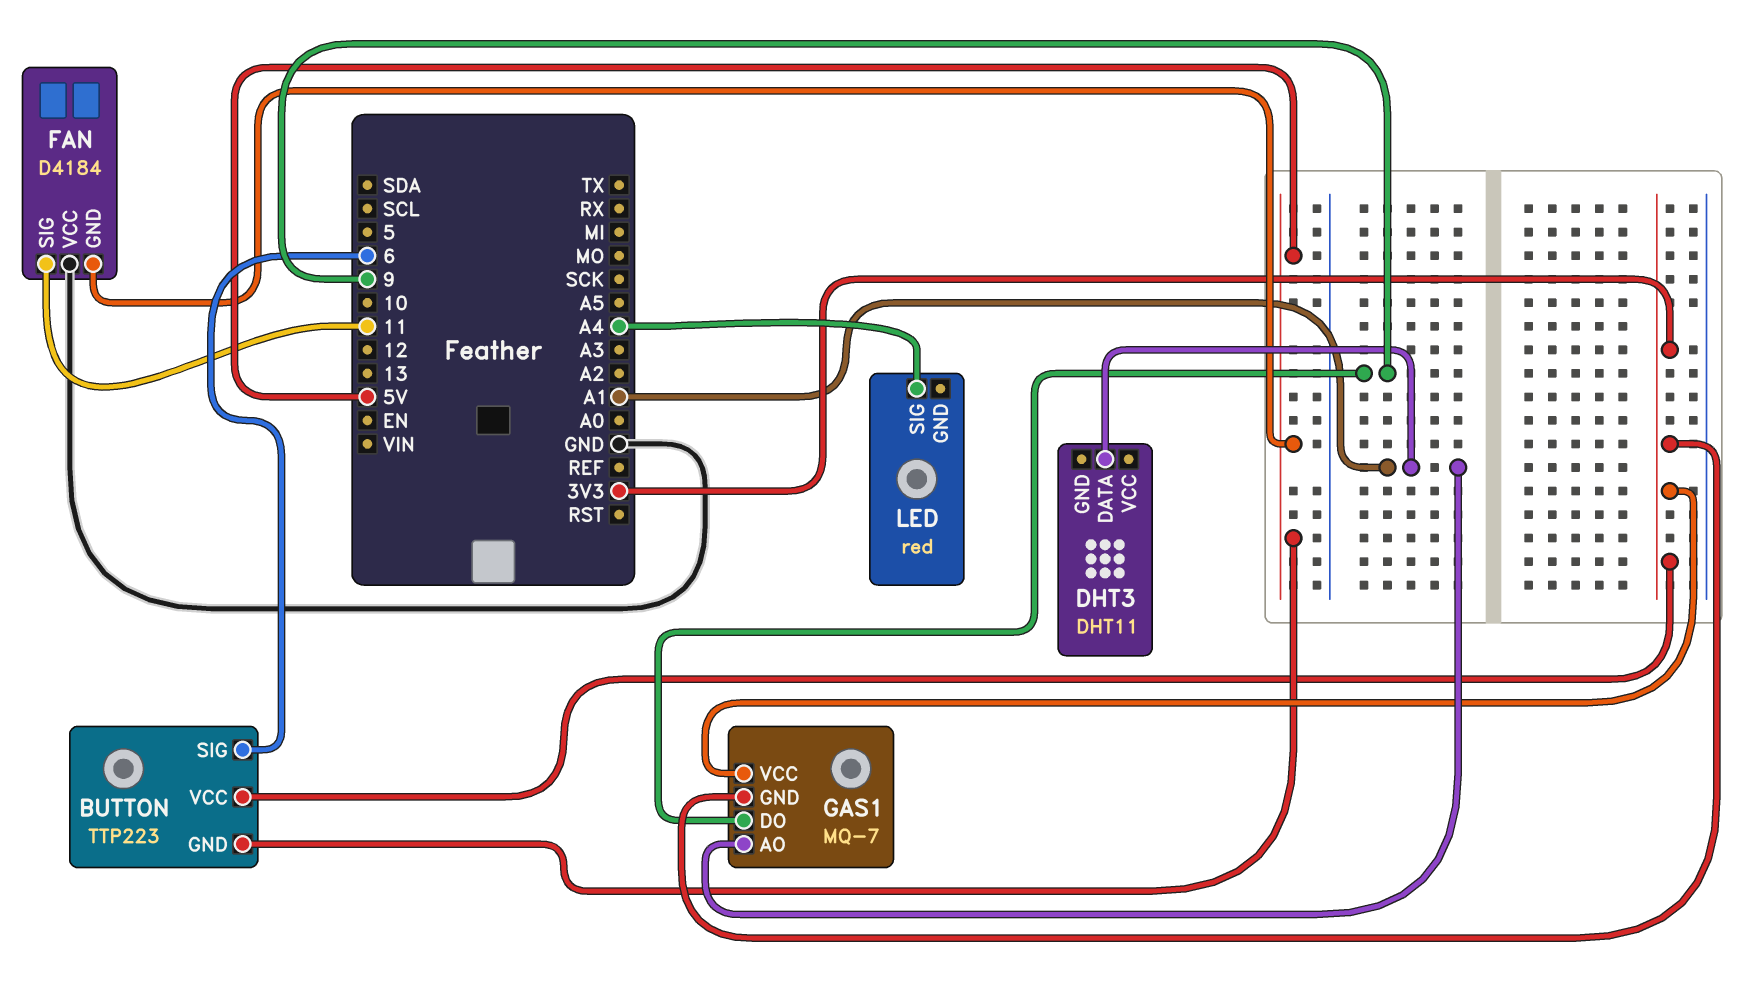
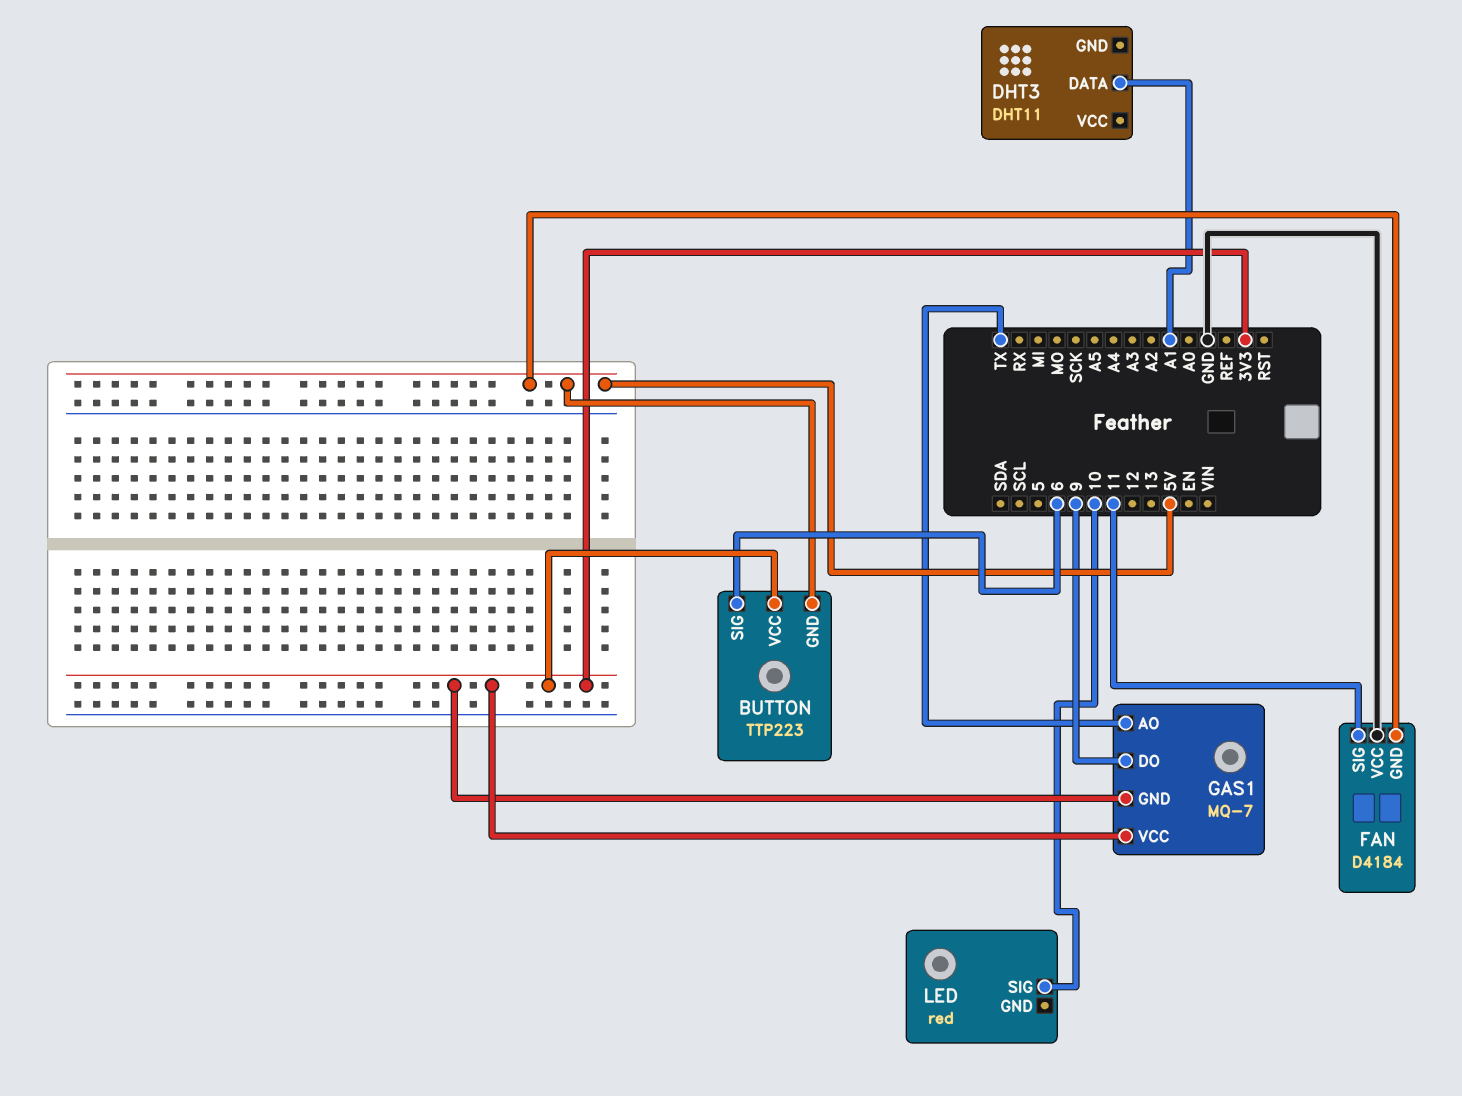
GAS1 pin AO: A1 -> TX
LED pin SIG: A4 -> 10

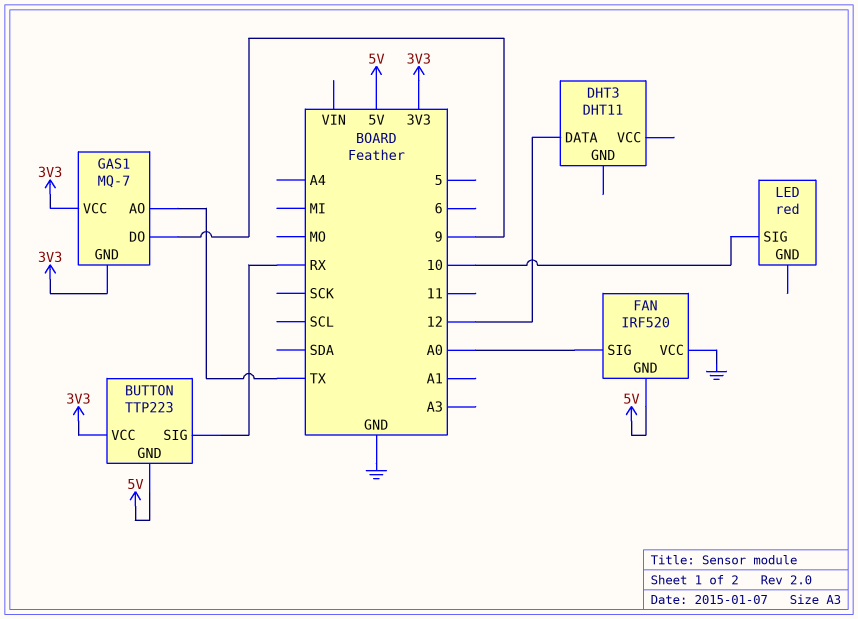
BUTTON pin SIG: 6 -> RX
DHT3 pin DATA: A1 -> 12
FAN: D4184 -> IRF520
FAN pin SIG: 11 -> A0

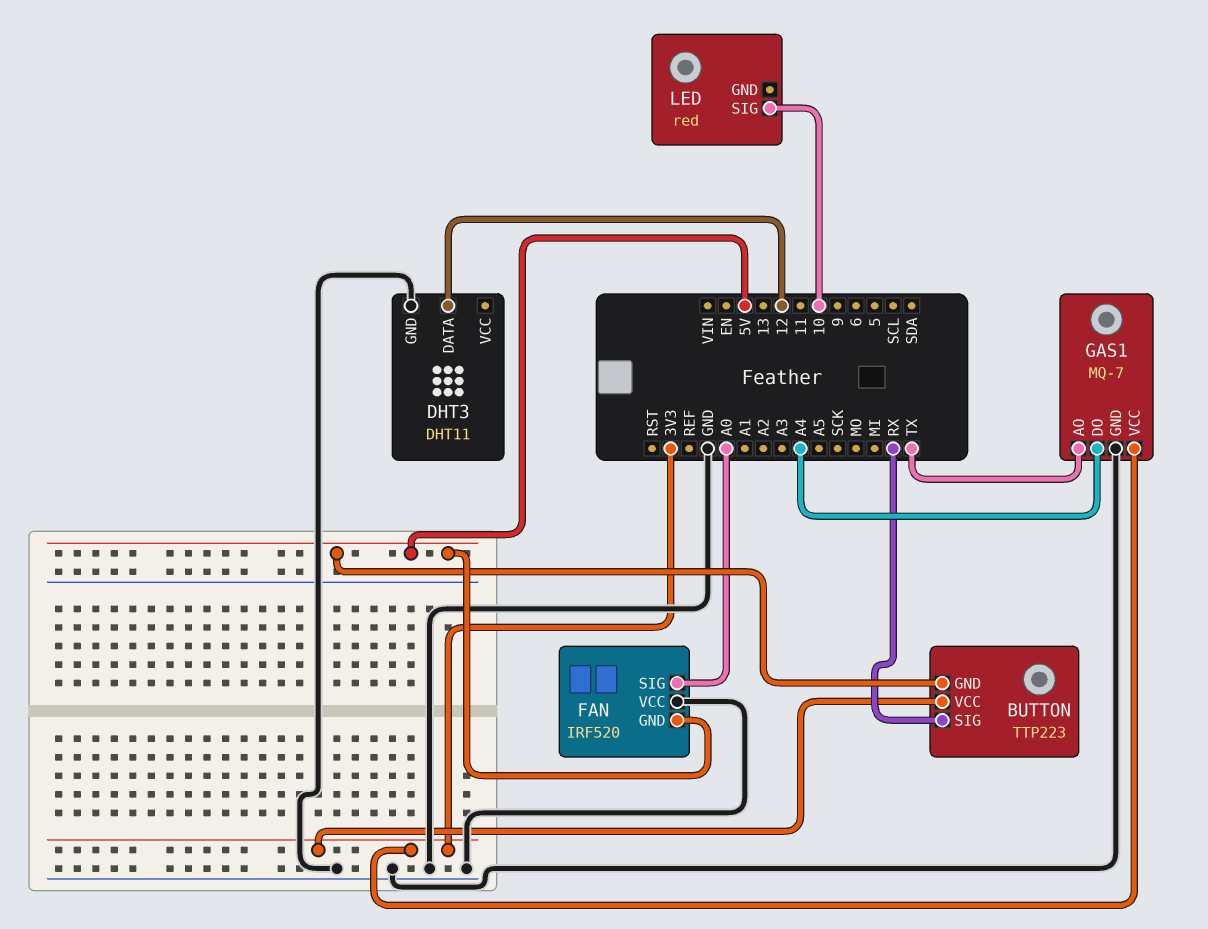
DHT3 pin GND: none -> GND
GAS1 pin DO: 9 -> A4
GAS1 pin GND: 3V3 -> GND

